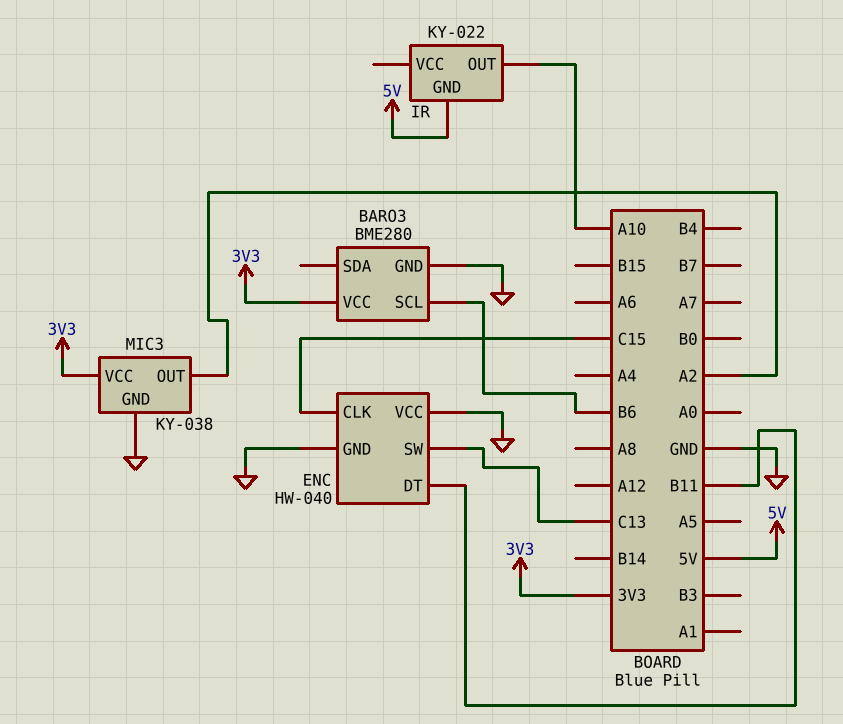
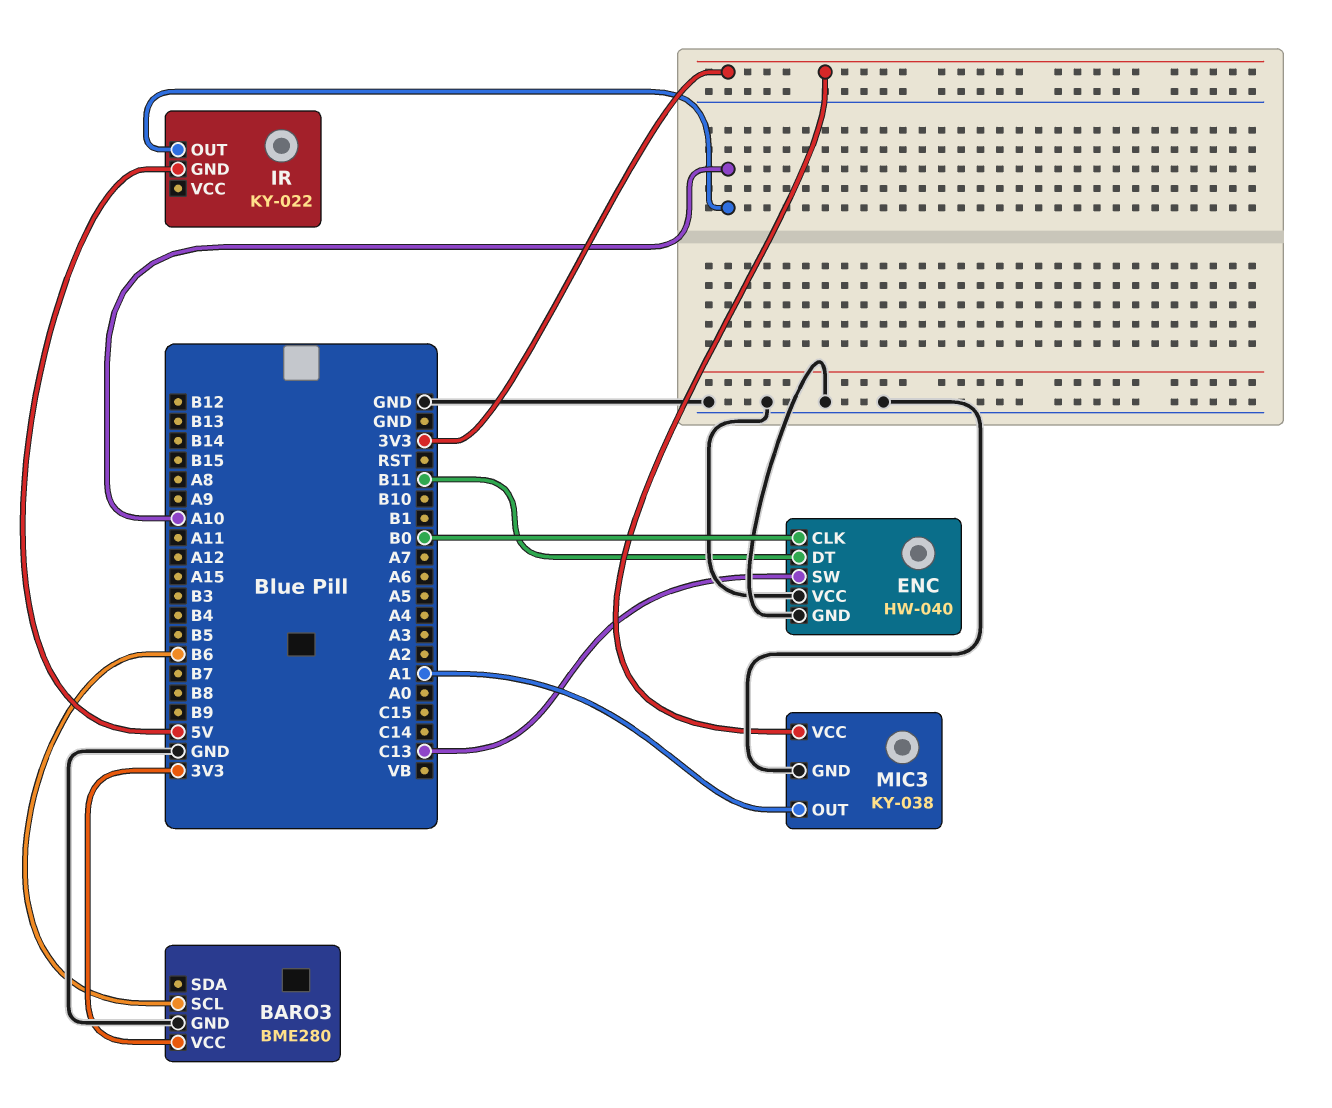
ENC pin CLK: C15 -> B0
MIC3 pin OUT: A2 -> A1

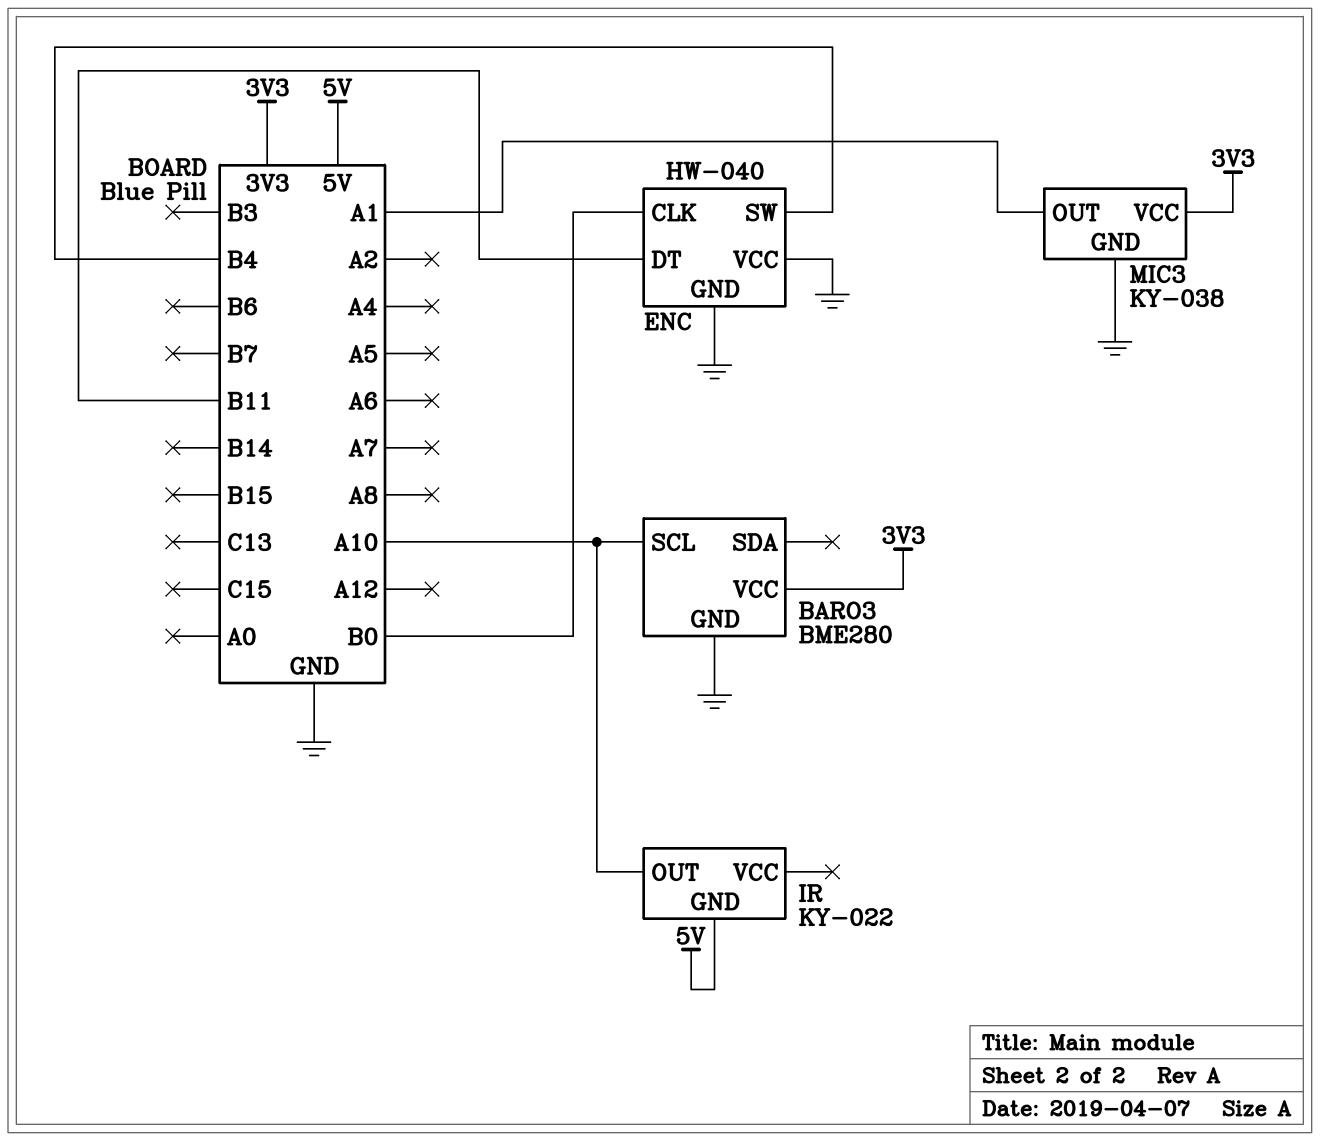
BARO3 pin SCL: B6 -> A10
ENC pin SW: C13 -> B4

